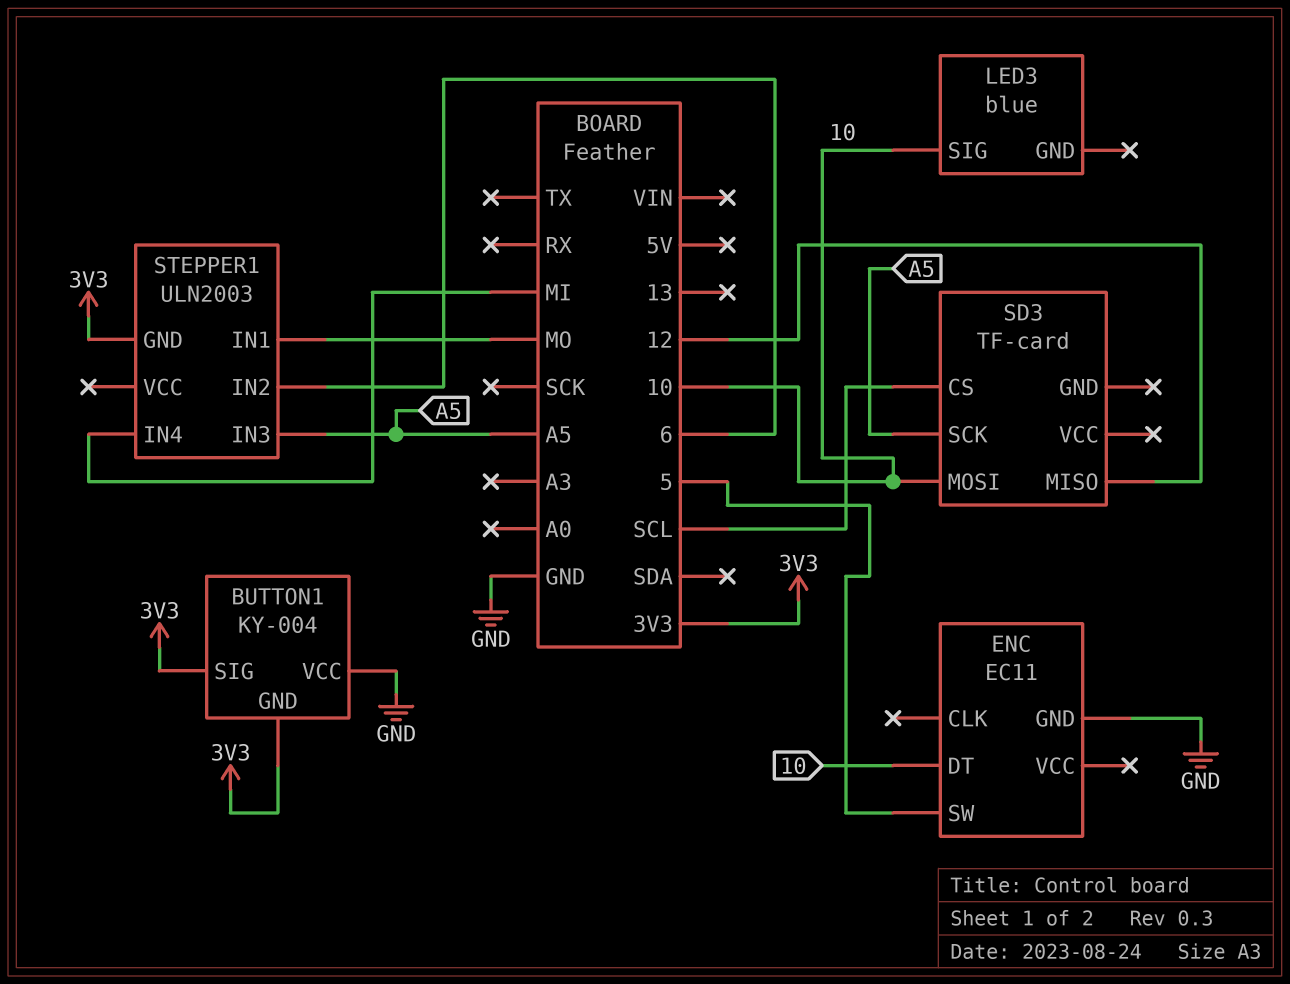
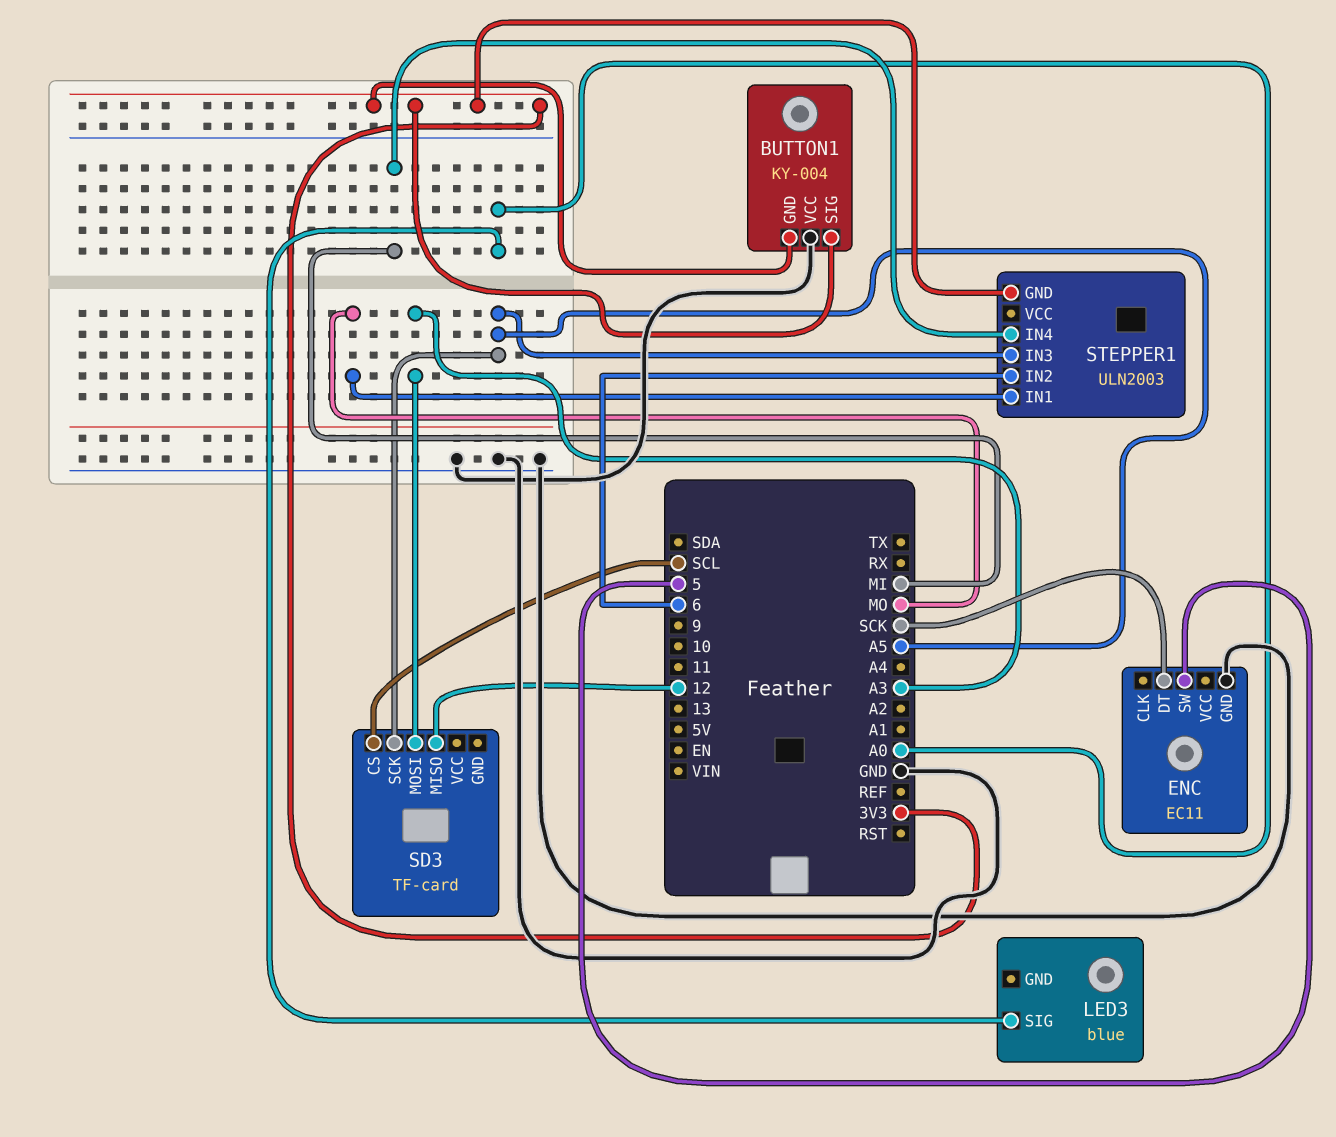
ENC pin DT: 10 -> SCK
LED3 pin SIG: 10 -> A0
SD3 pin MOSI: 10 -> A3

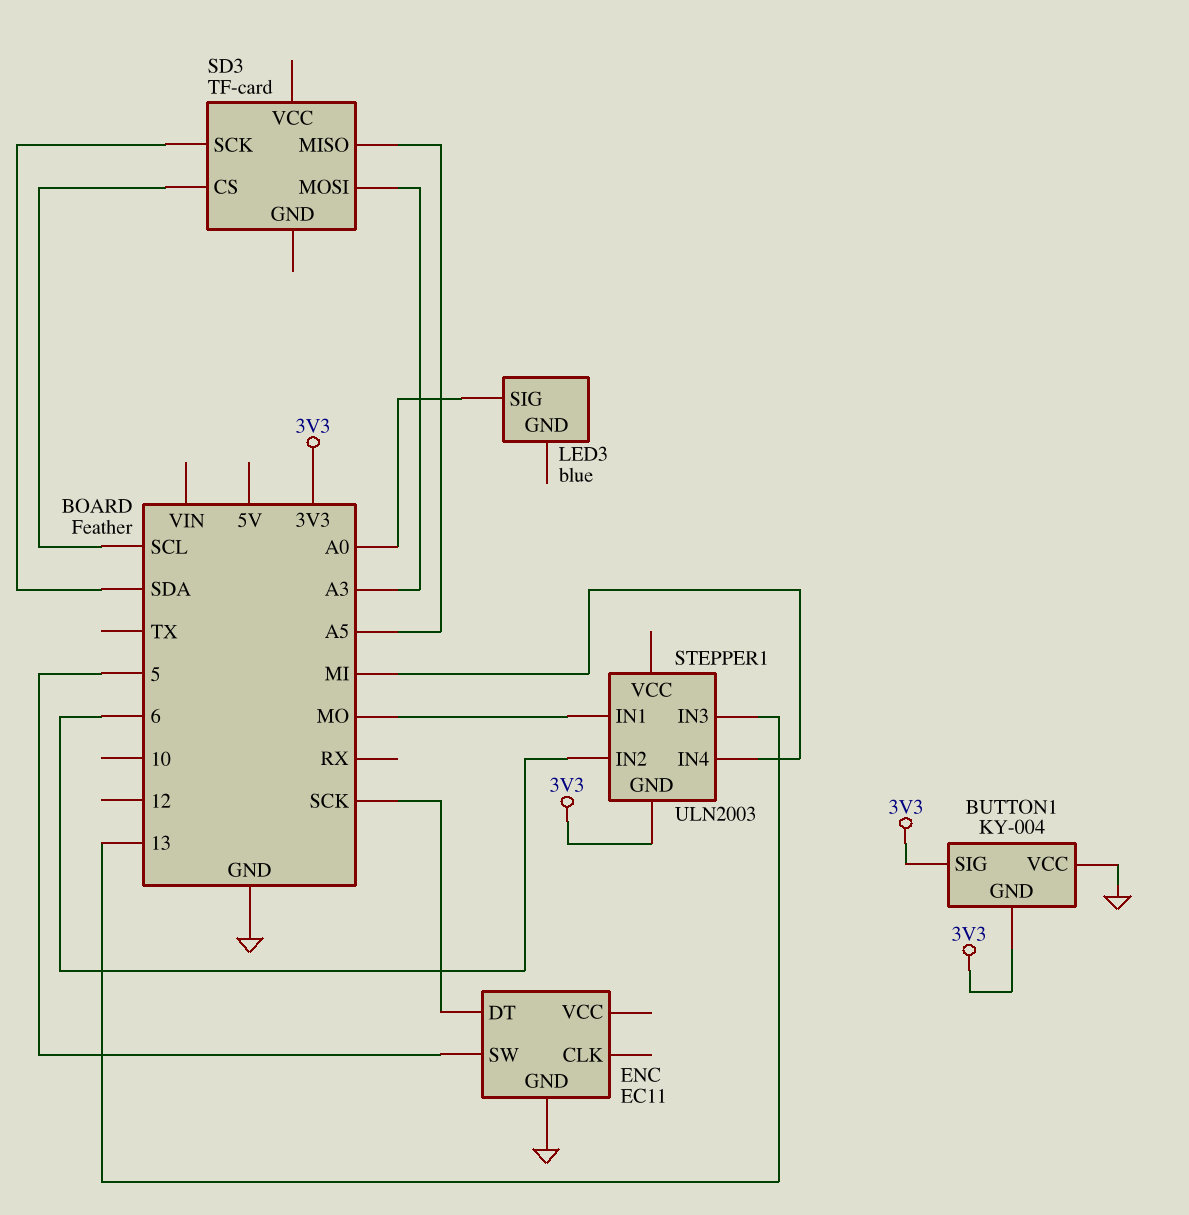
SD3 pin MISO: 12 -> A5
SD3 pin SCK: A5 -> SDA
STEPPER1 pin IN3: A5 -> 13

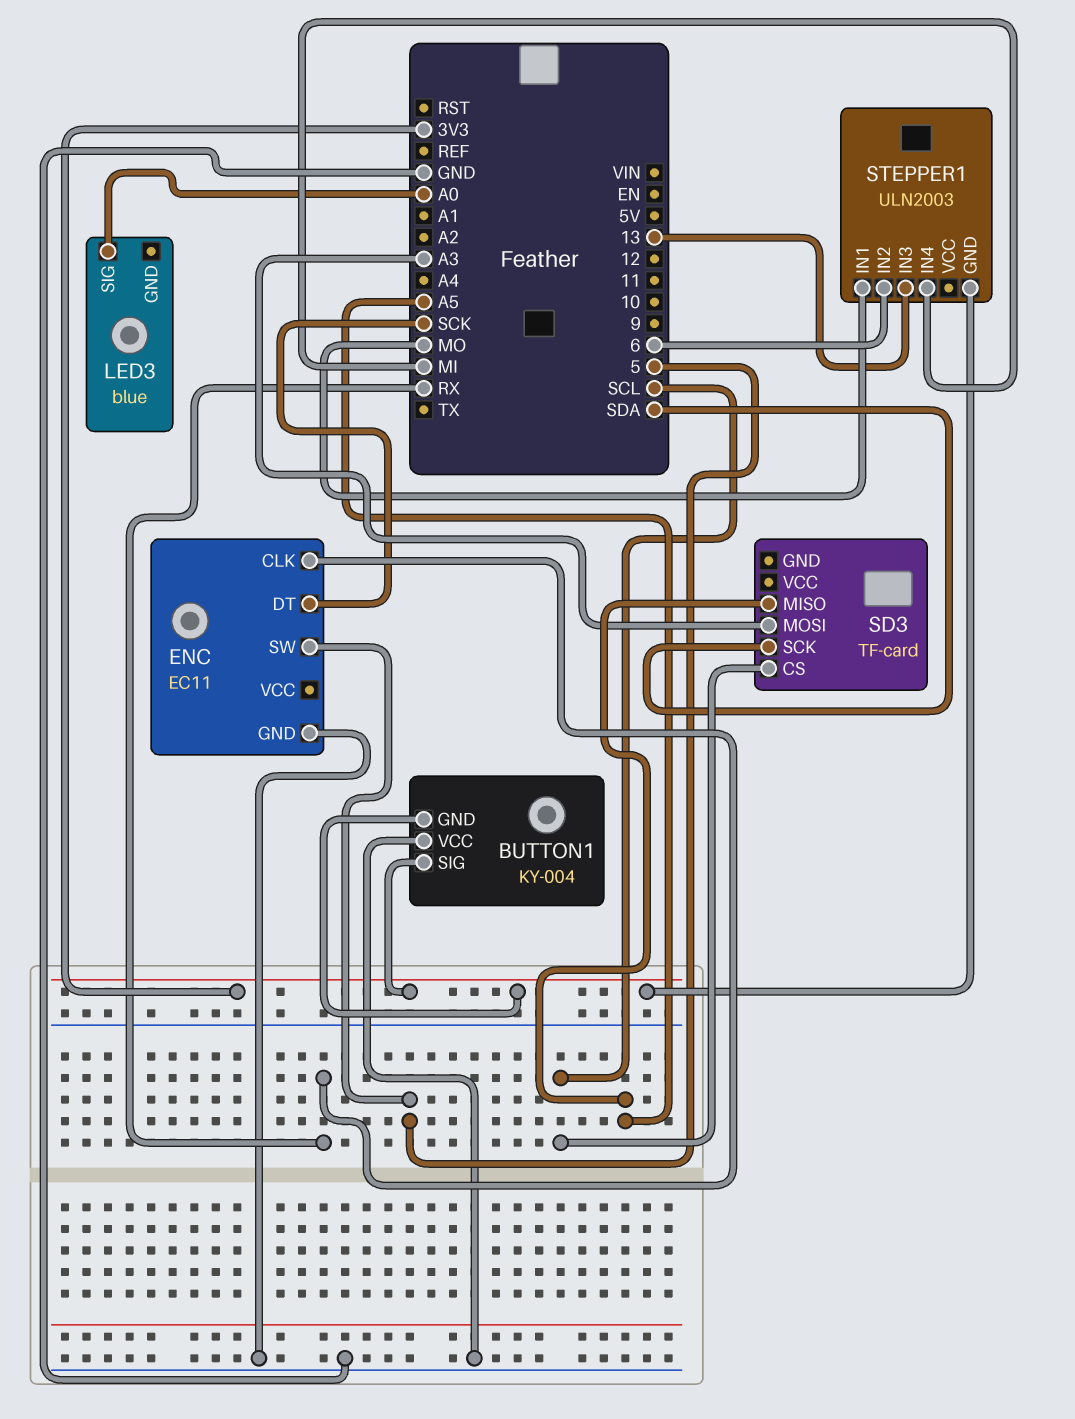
ENC pin CLK: none -> RX

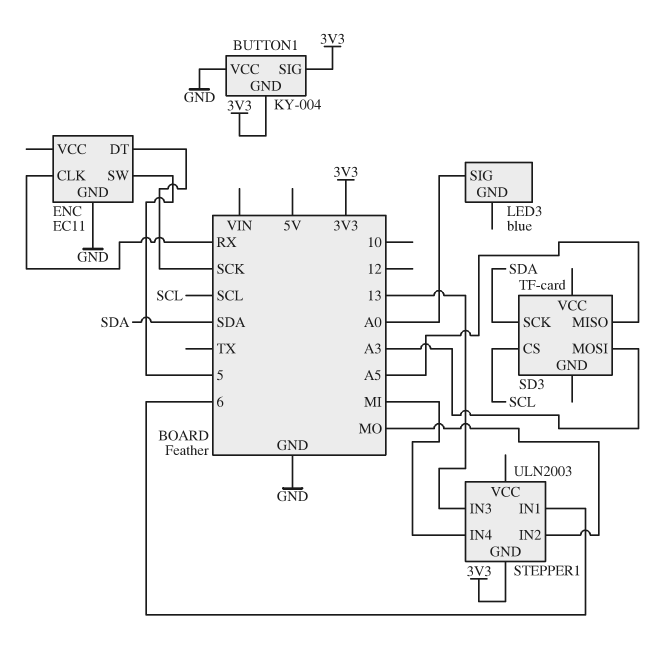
STEPPER1 pin IN1: MO -> 6
STEPPER1 pin IN2: 6 -> MO

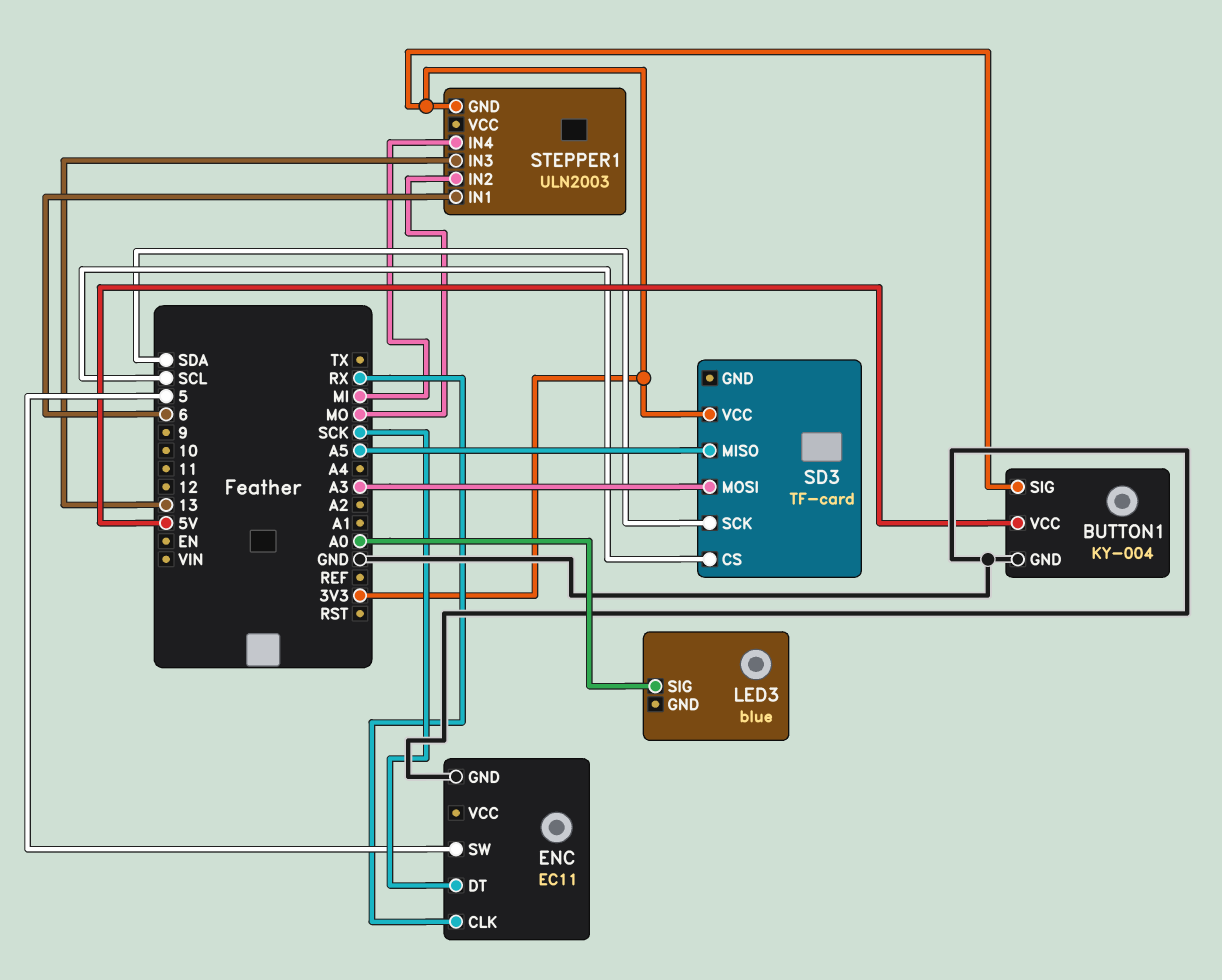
BUTTON1 pin GND: 3V3 -> GND
BUTTON1 pin VCC: GND -> 5V
SD3 pin VCC: none -> 3V3

